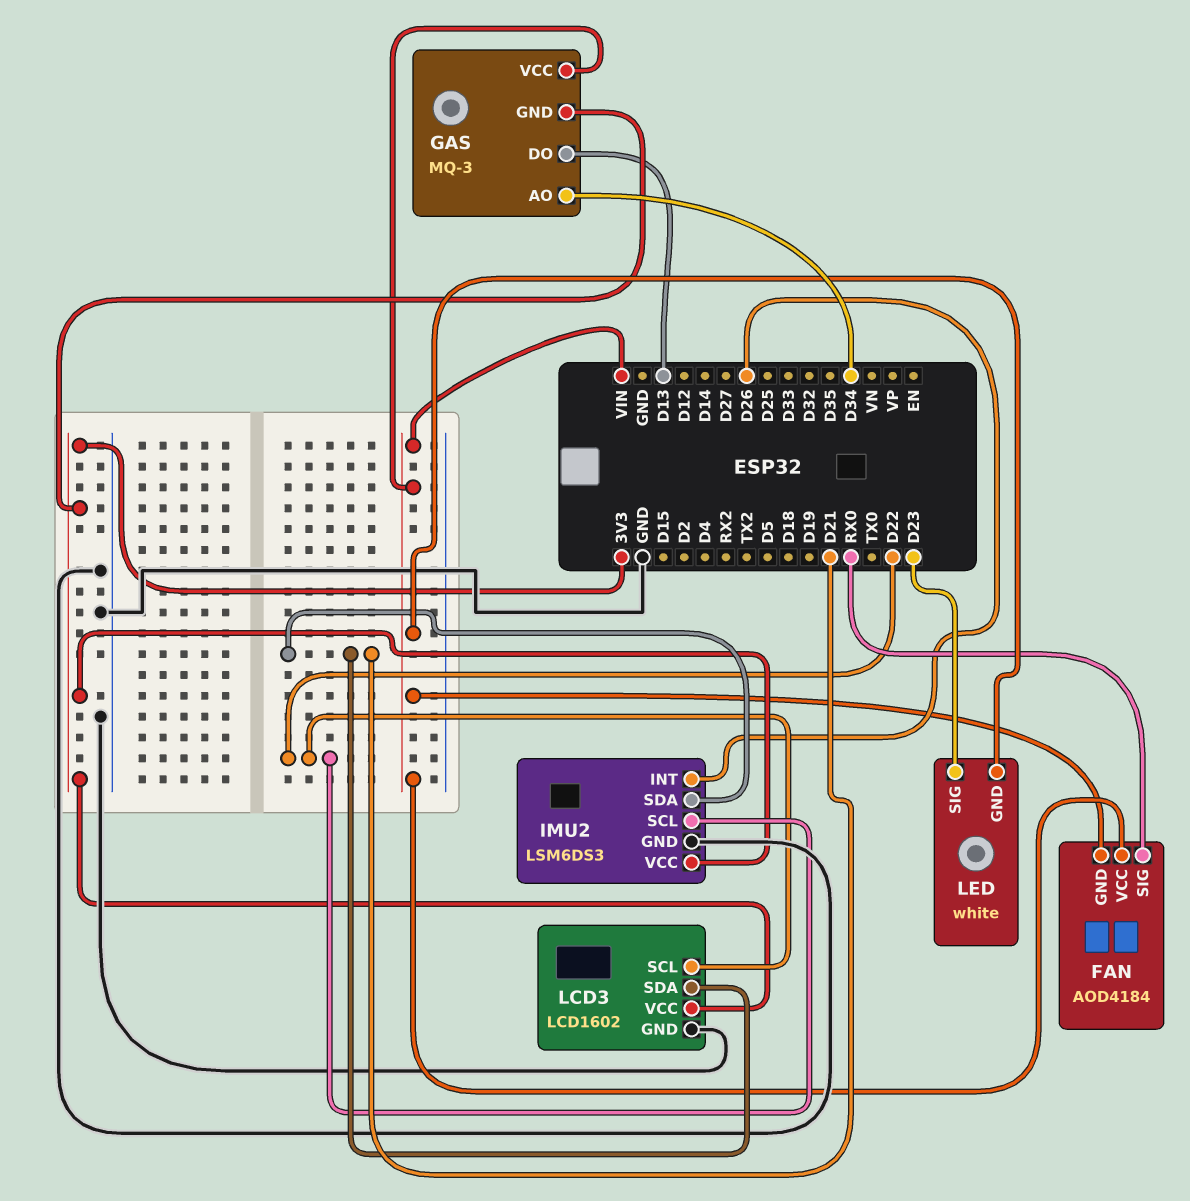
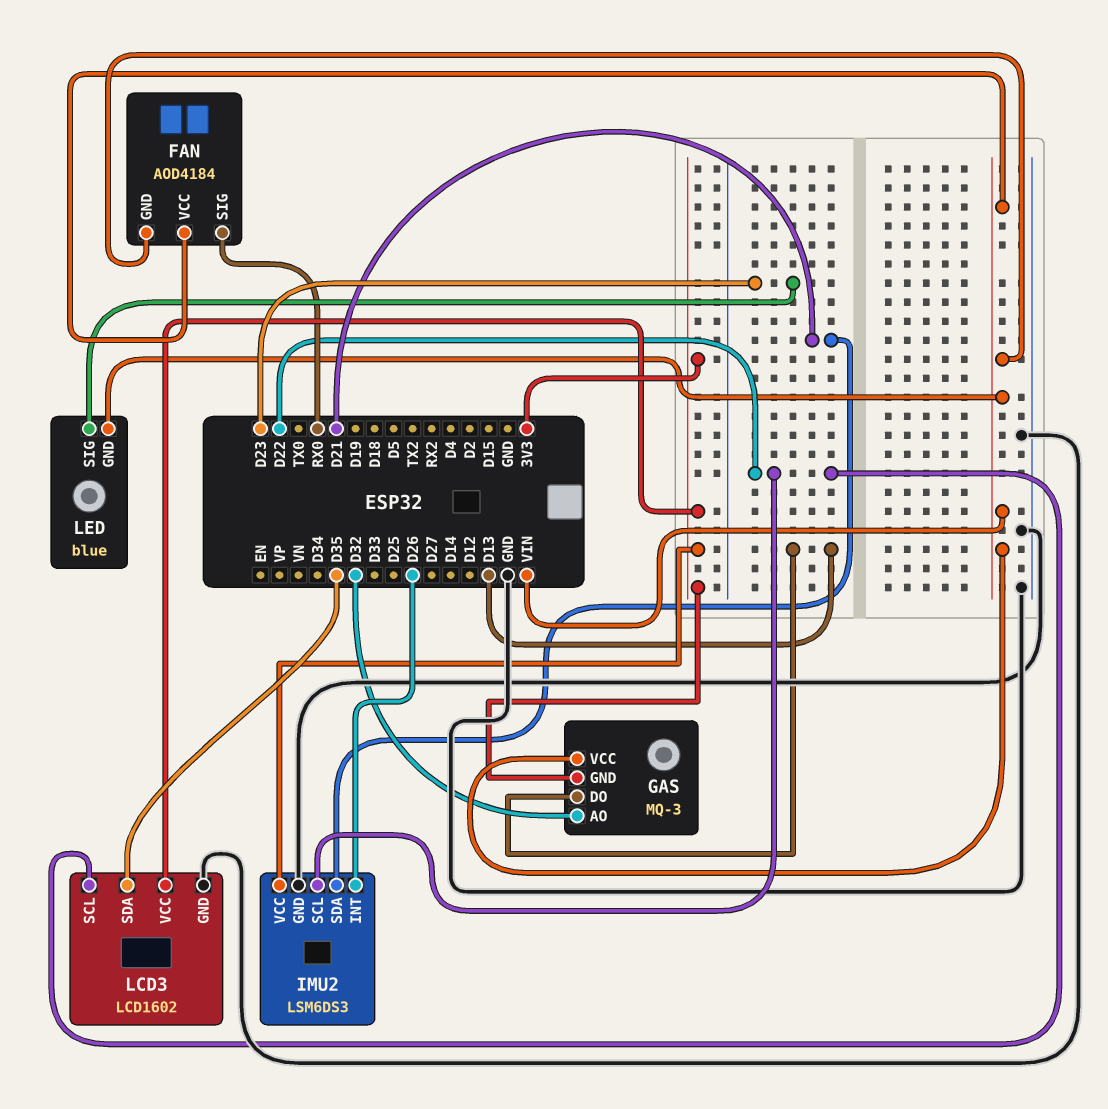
GAS pin AO: D34 -> D32
LCD3 pin SDA: D21 -> D35
LED: white -> blue

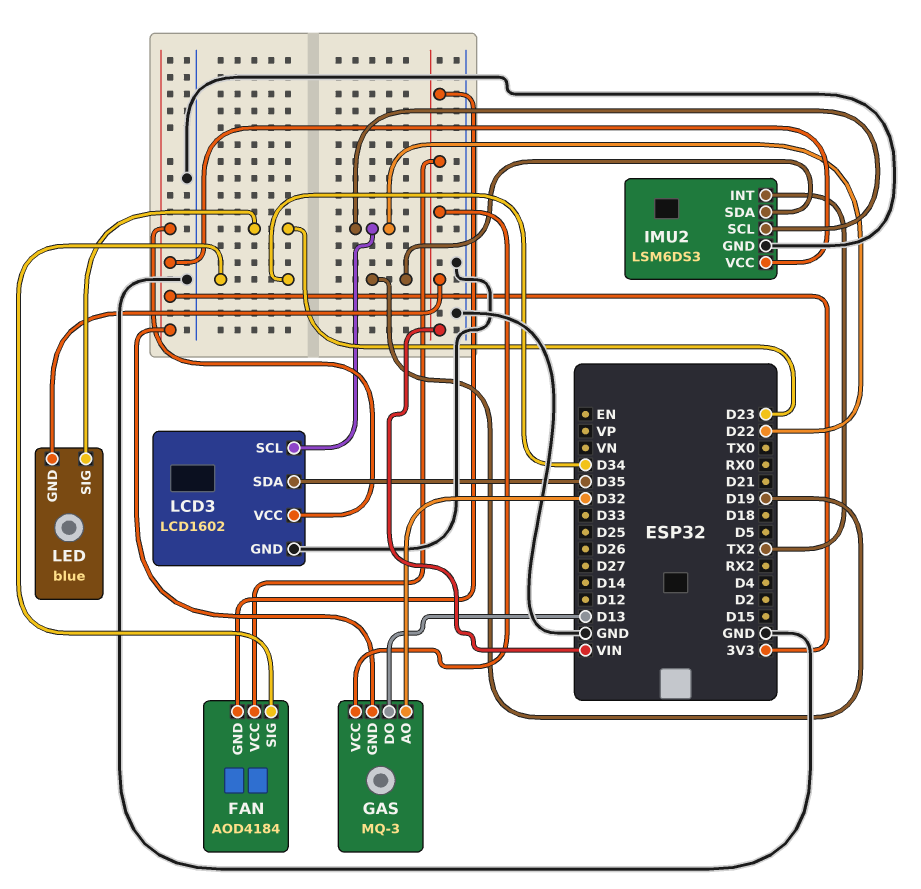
FAN pin SIG: RX0 -> D34
IMU2 pin INT: D26 -> TX2
IMU2 pin SDA: D21 -> D19

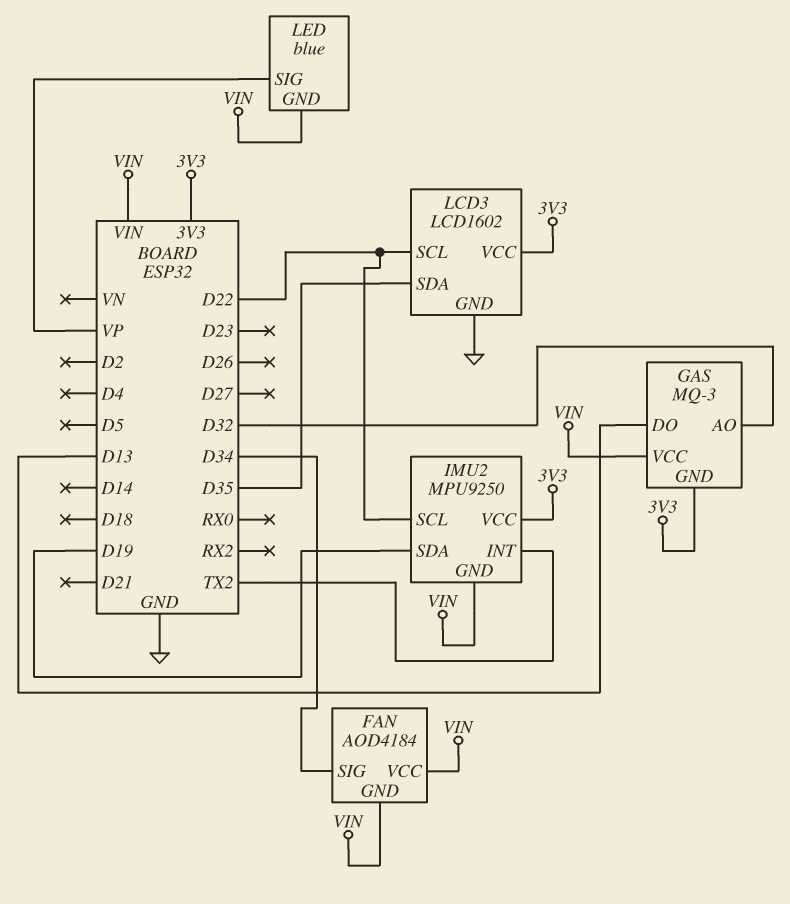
IMU2: LSM6DS3 -> MPU9250
IMU2 pin GND: GND -> VIN
LED pin SIG: D23 -> VP

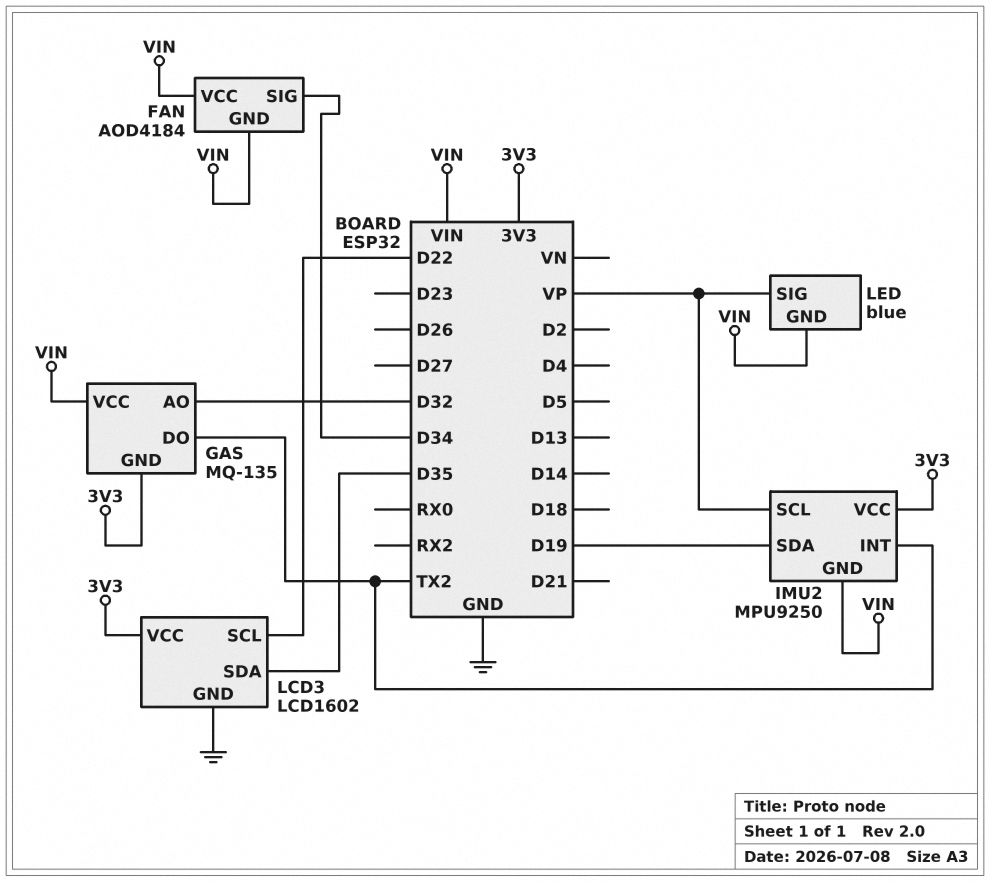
GAS: MQ-3 -> MQ-135
GAS pin DO: D13 -> TX2
IMU2 pin SCL: D22 -> VP

